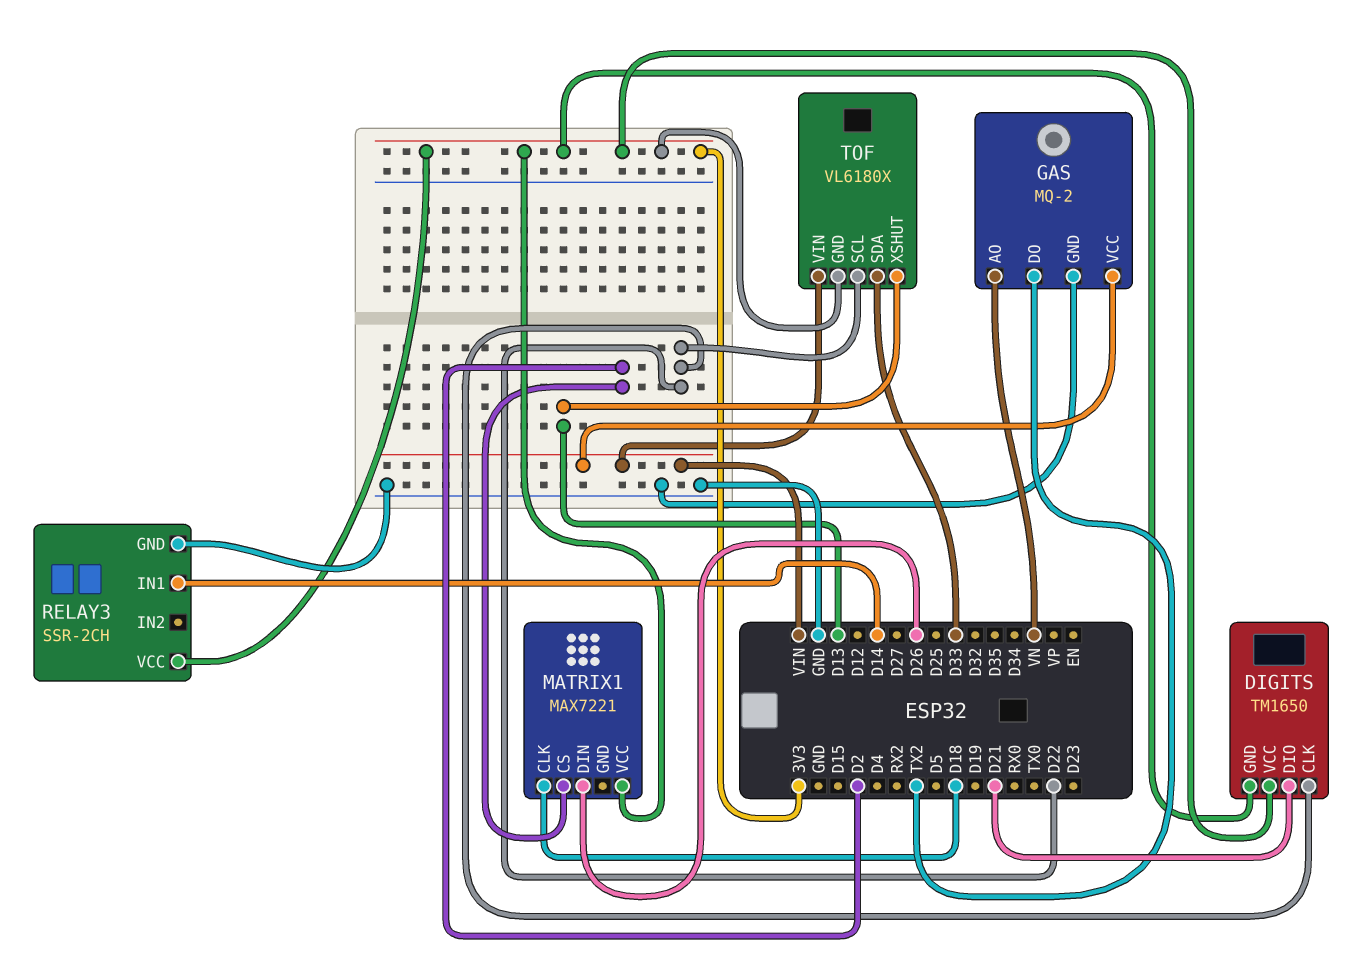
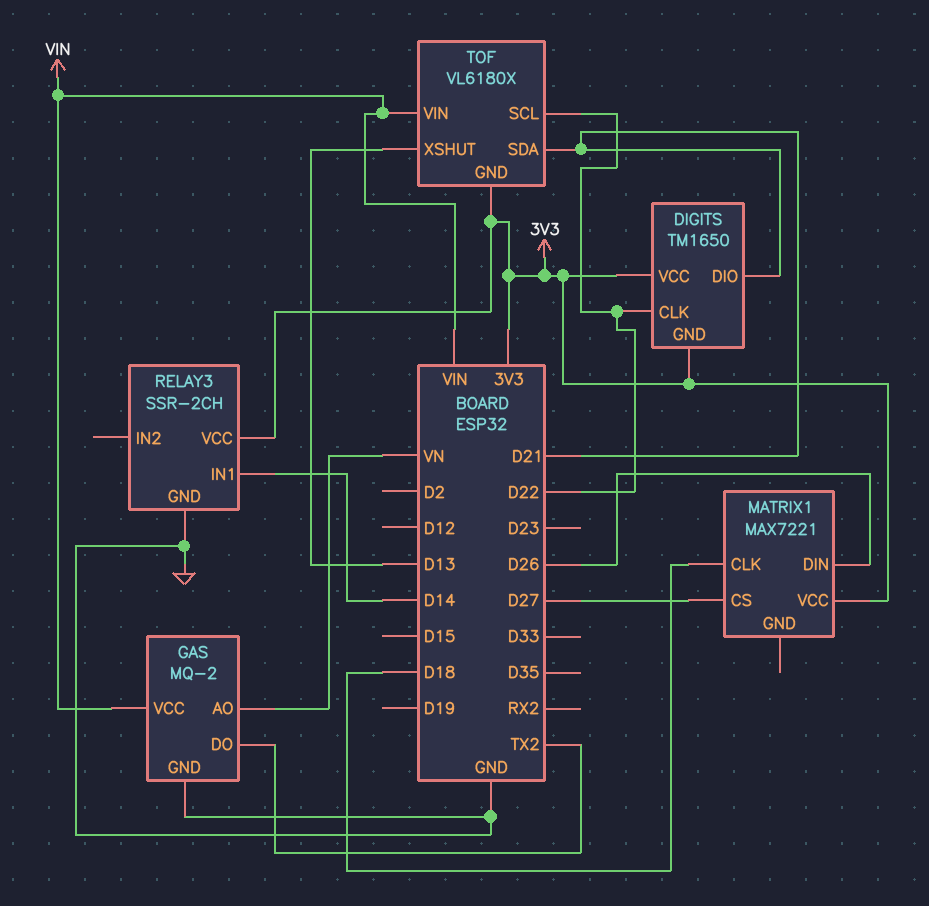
MATRIX1 pin CS: D2 -> D27
TOF pin SDA: D33 -> D21

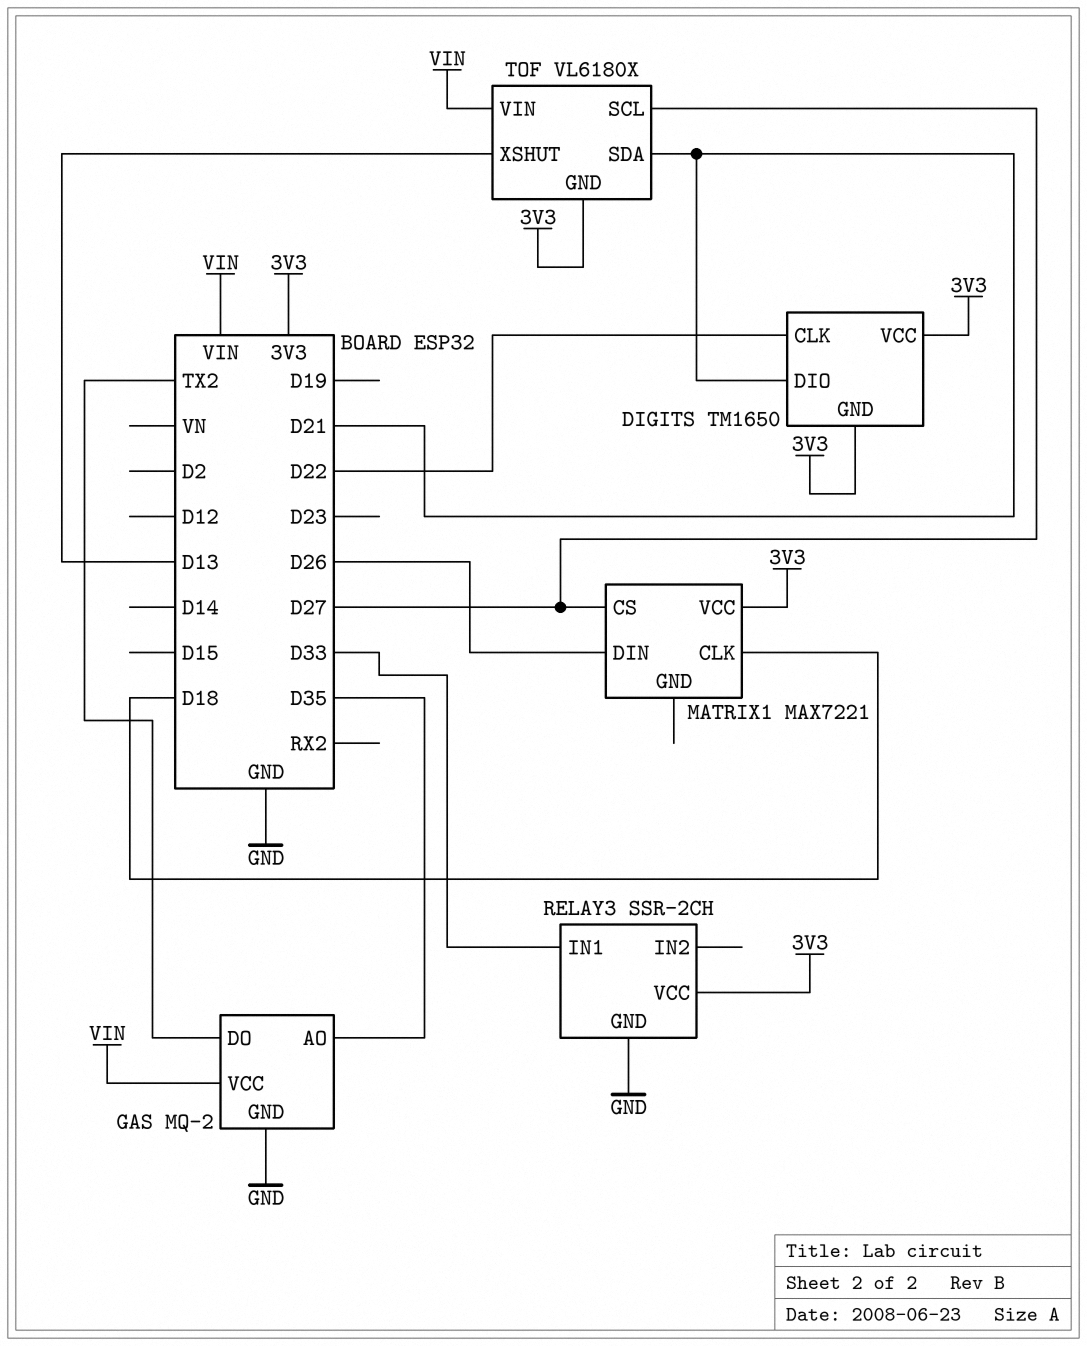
GAS pin AO: VN -> D35
RELAY3 pin IN1: D14 -> D33
TOF pin SCL: D22 -> D27

